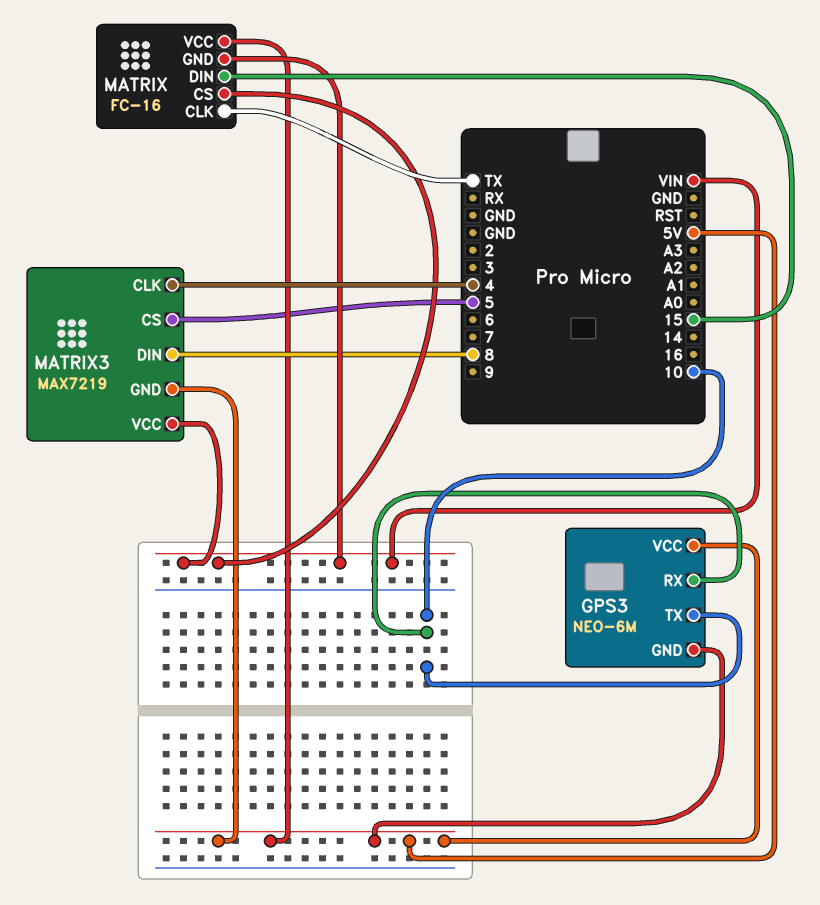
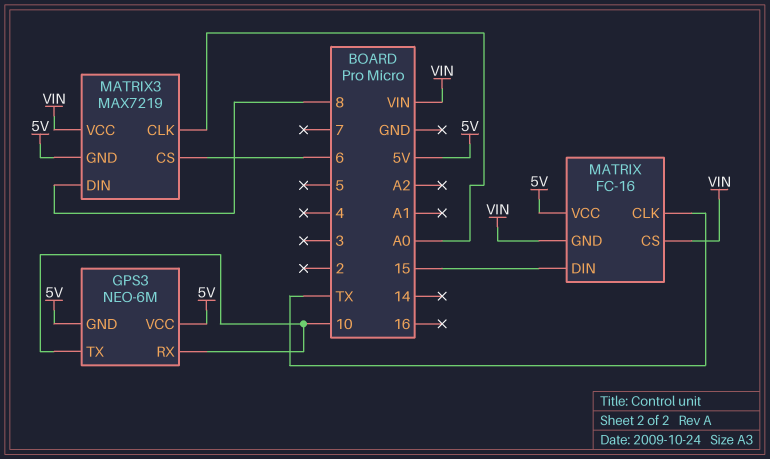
MATRIX3 pin CLK: 4 -> A0
MATRIX3 pin CS: 5 -> 6

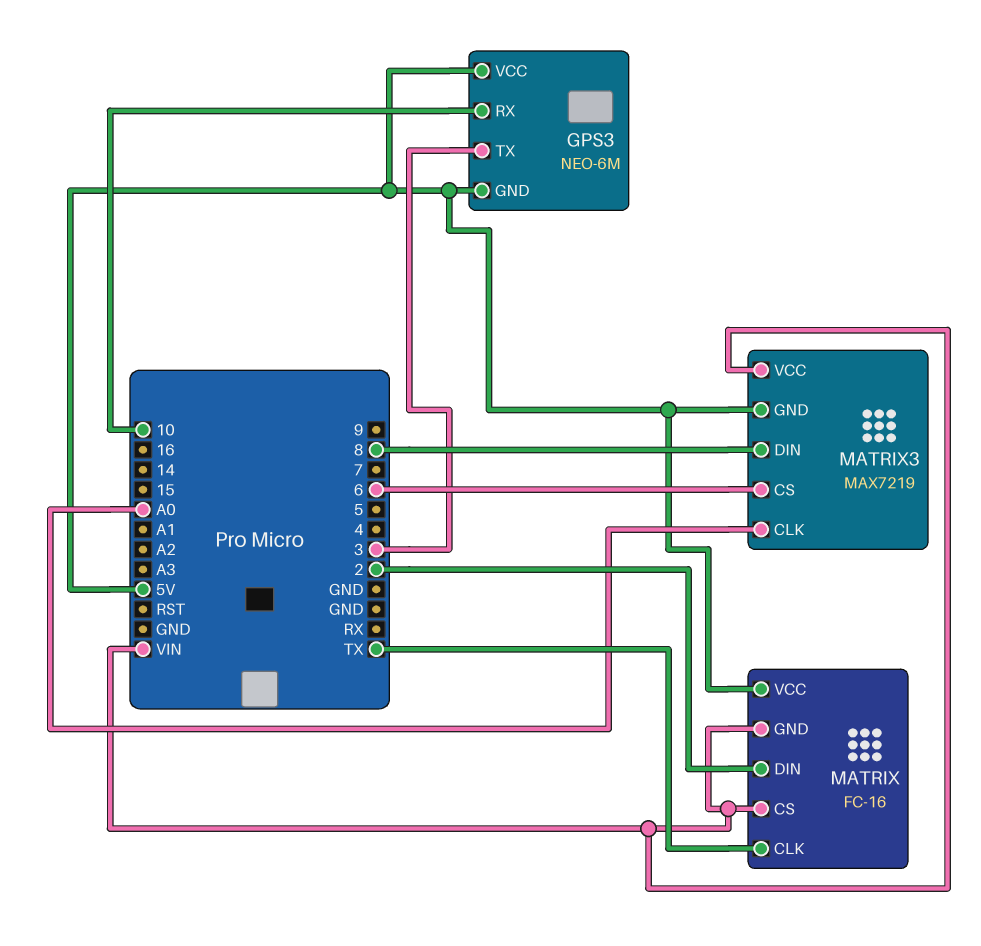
GPS3 pin TX: 10 -> 3
MATRIX pin DIN: 15 -> 2

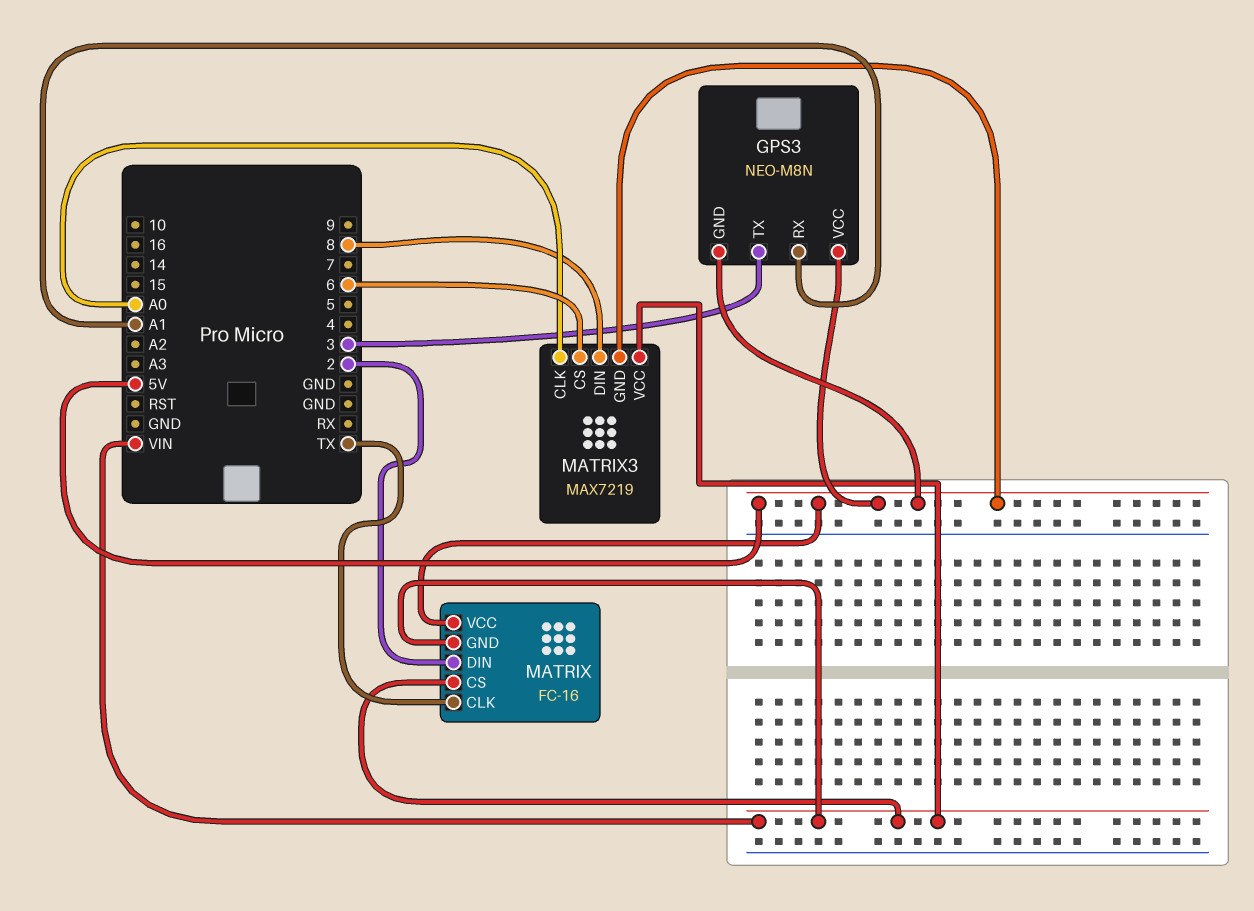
GPS3: NEO-6M -> NEO-M8N
GPS3 pin RX: 10 -> A1

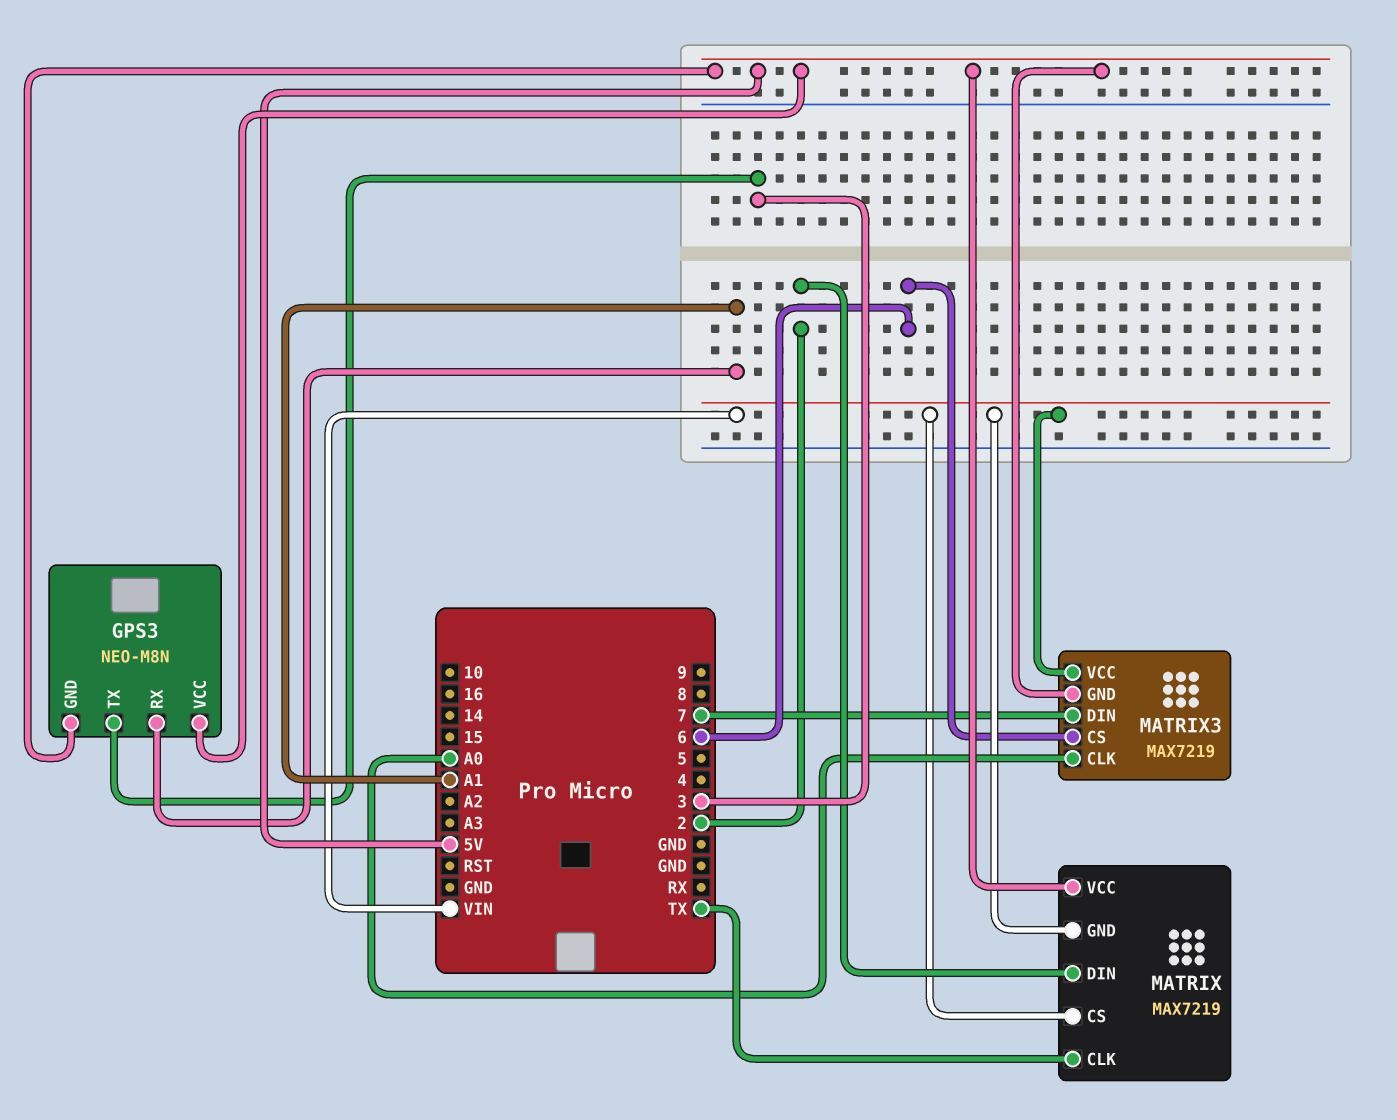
MATRIX: FC-16 -> MAX7219
MATRIX3 pin DIN: 8 -> 7

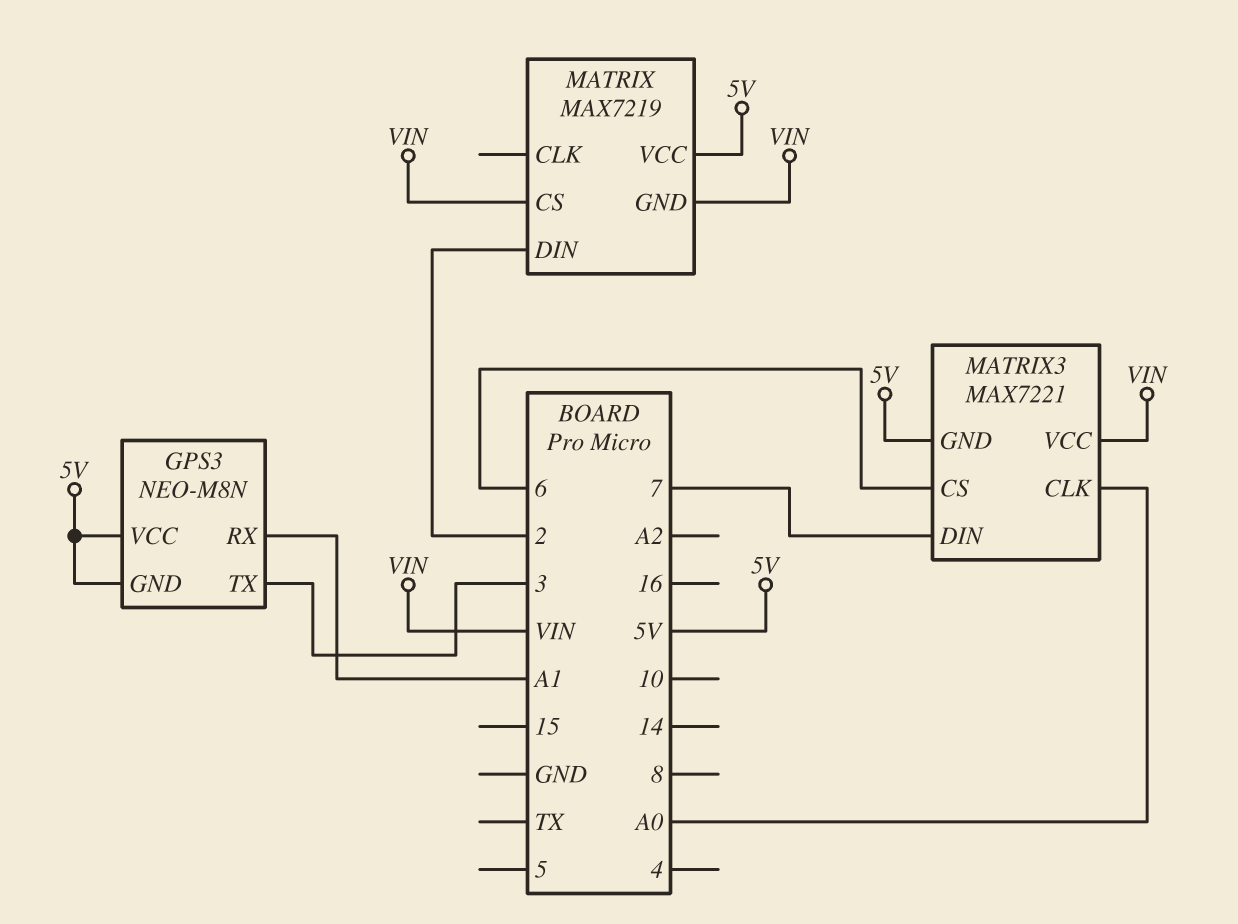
MATRIX pin CLK: TX -> none
MATRIX3: MAX7219 -> MAX7221

